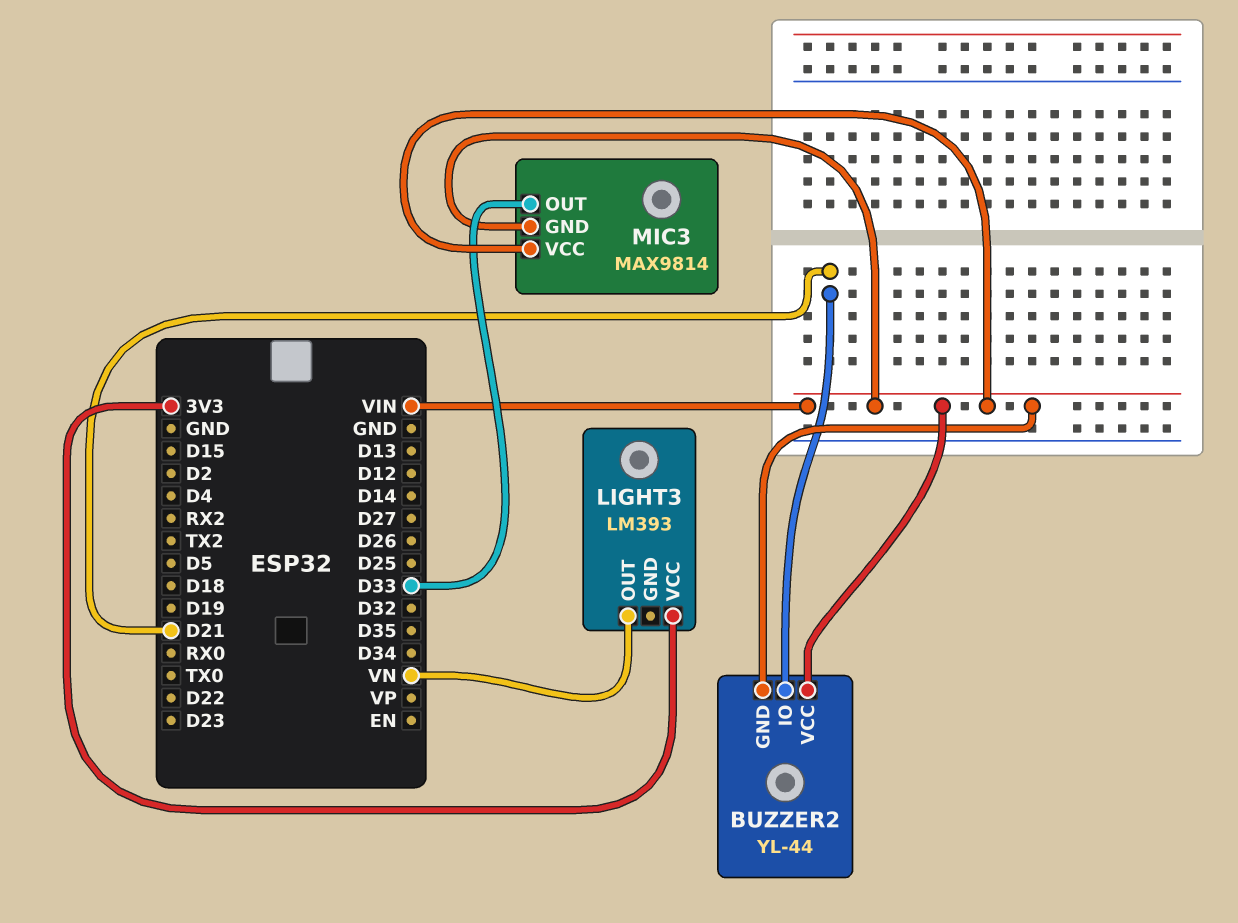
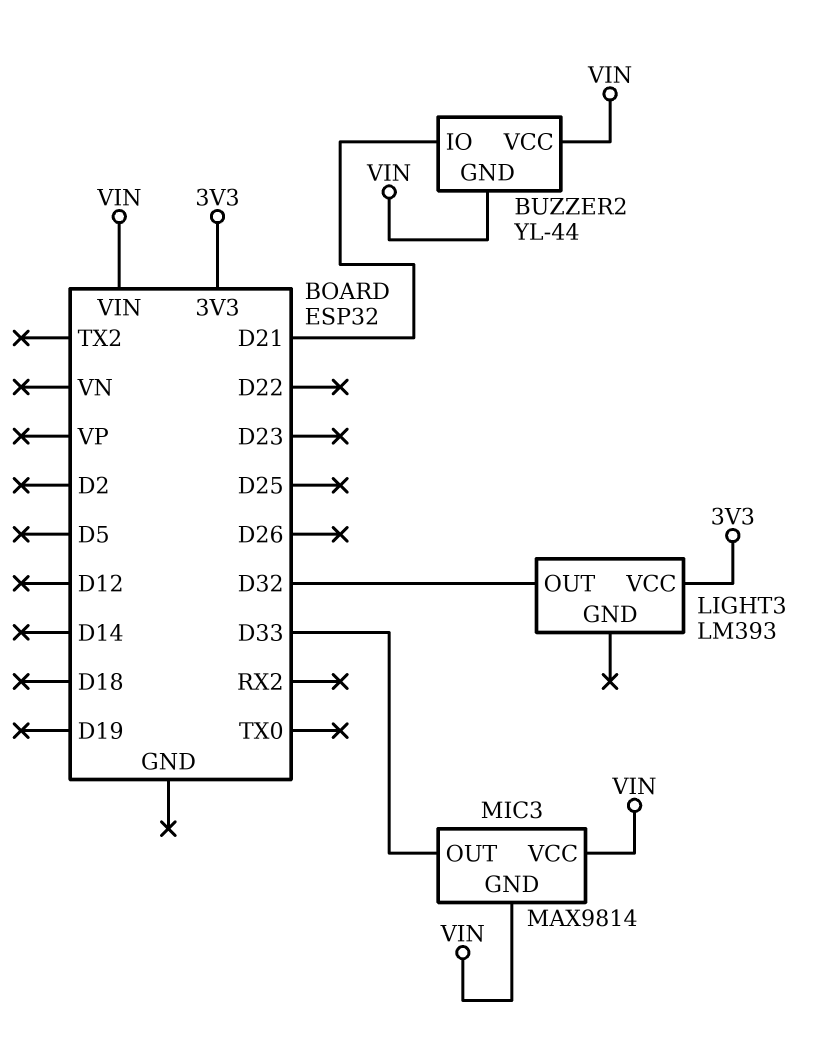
LIGHT3 pin OUT: VN -> D32

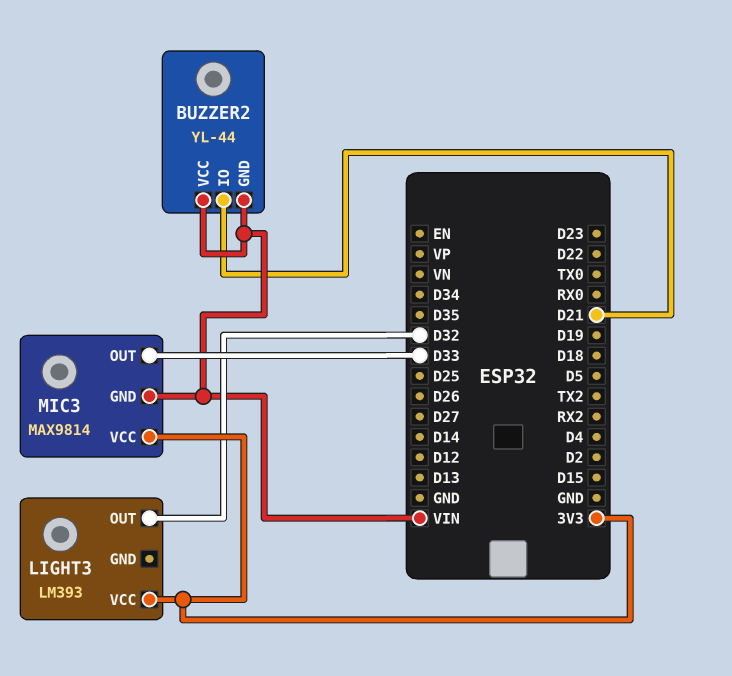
MIC3 pin VCC: VIN -> 3V3

